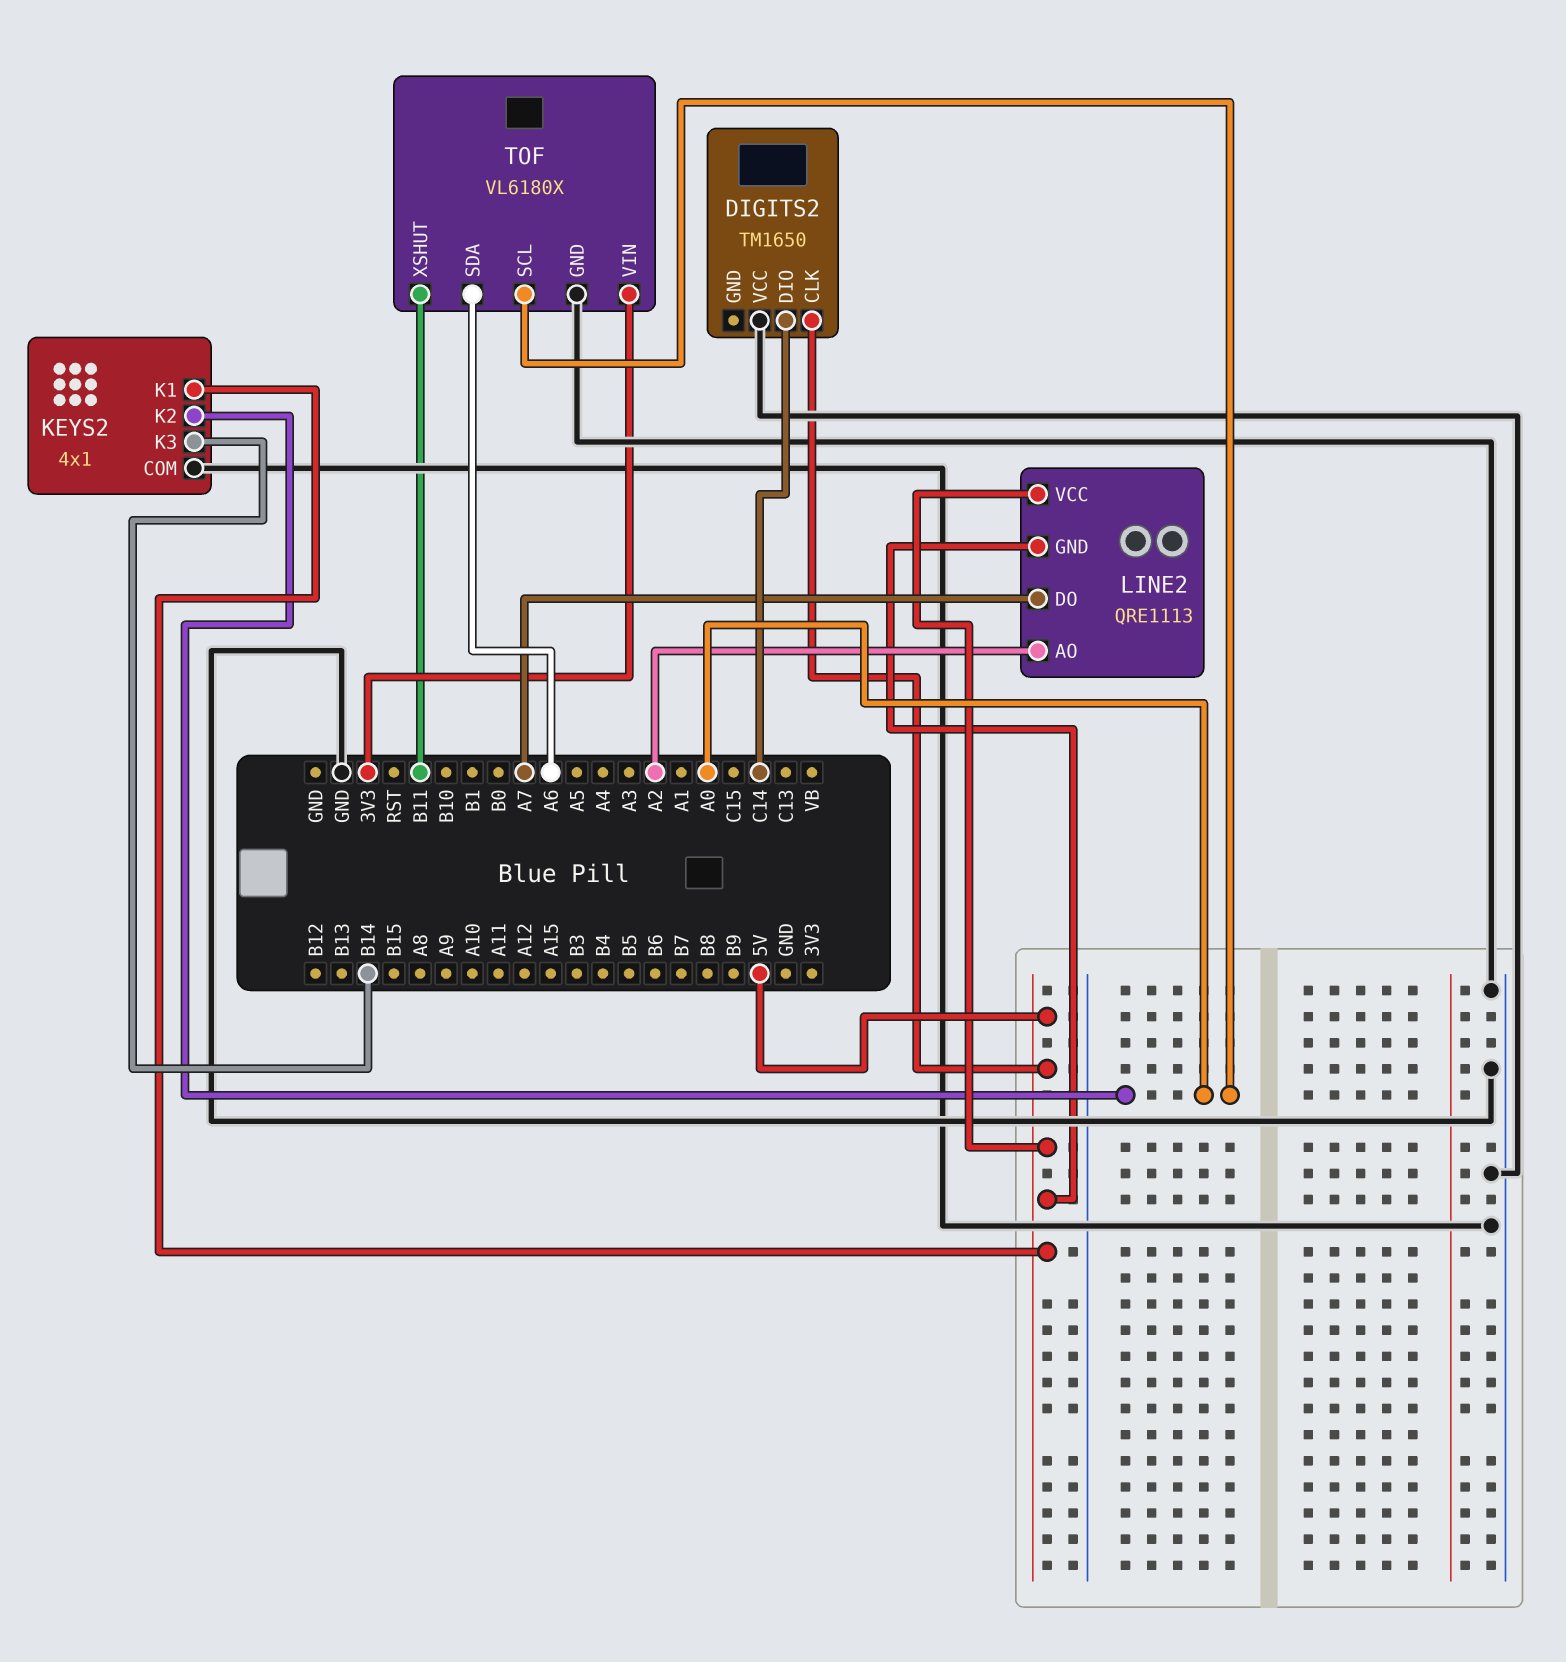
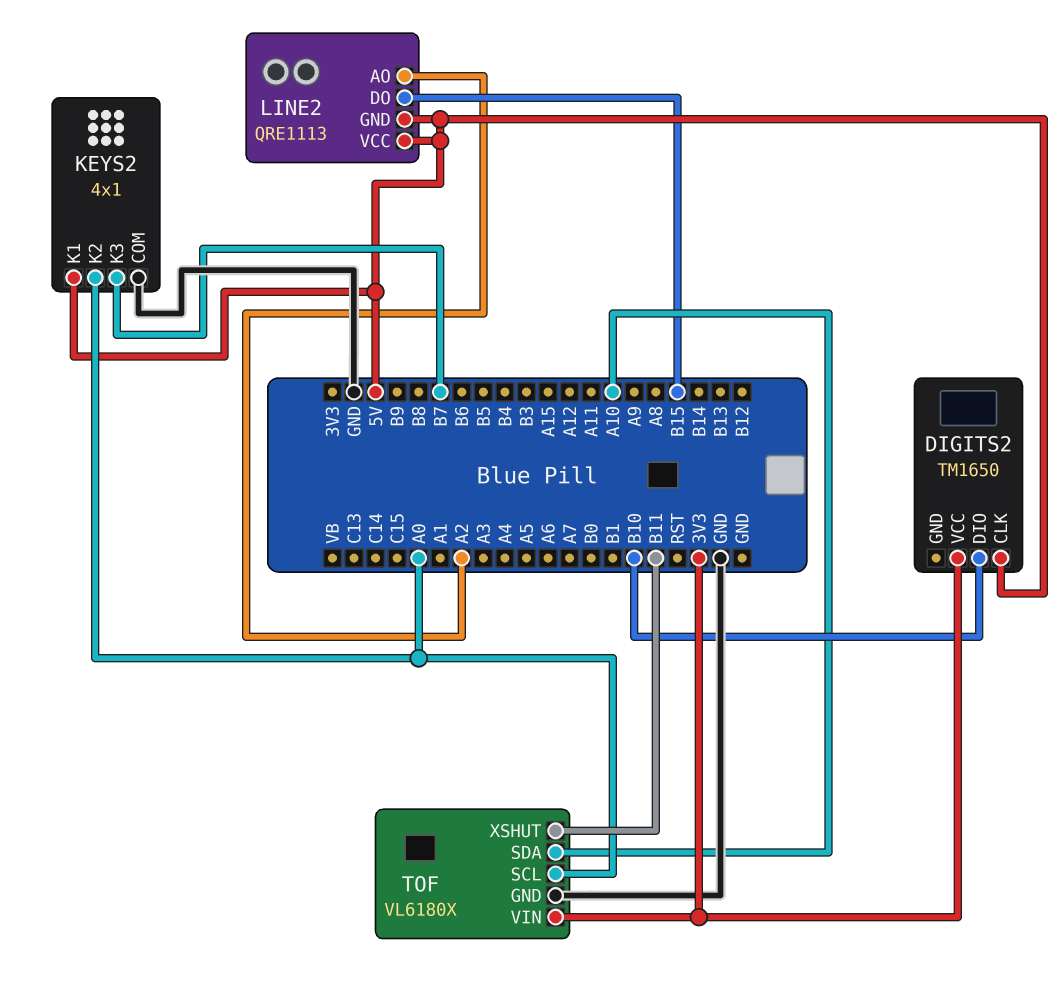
DIGITS2 pin DIO: C14 -> B10
DIGITS2 pin VCC: GND -> 3V3
KEYS2 pin K3: B14 -> B7
LINE2 pin DO: A7 -> B15
TOF pin SDA: A6 -> A10

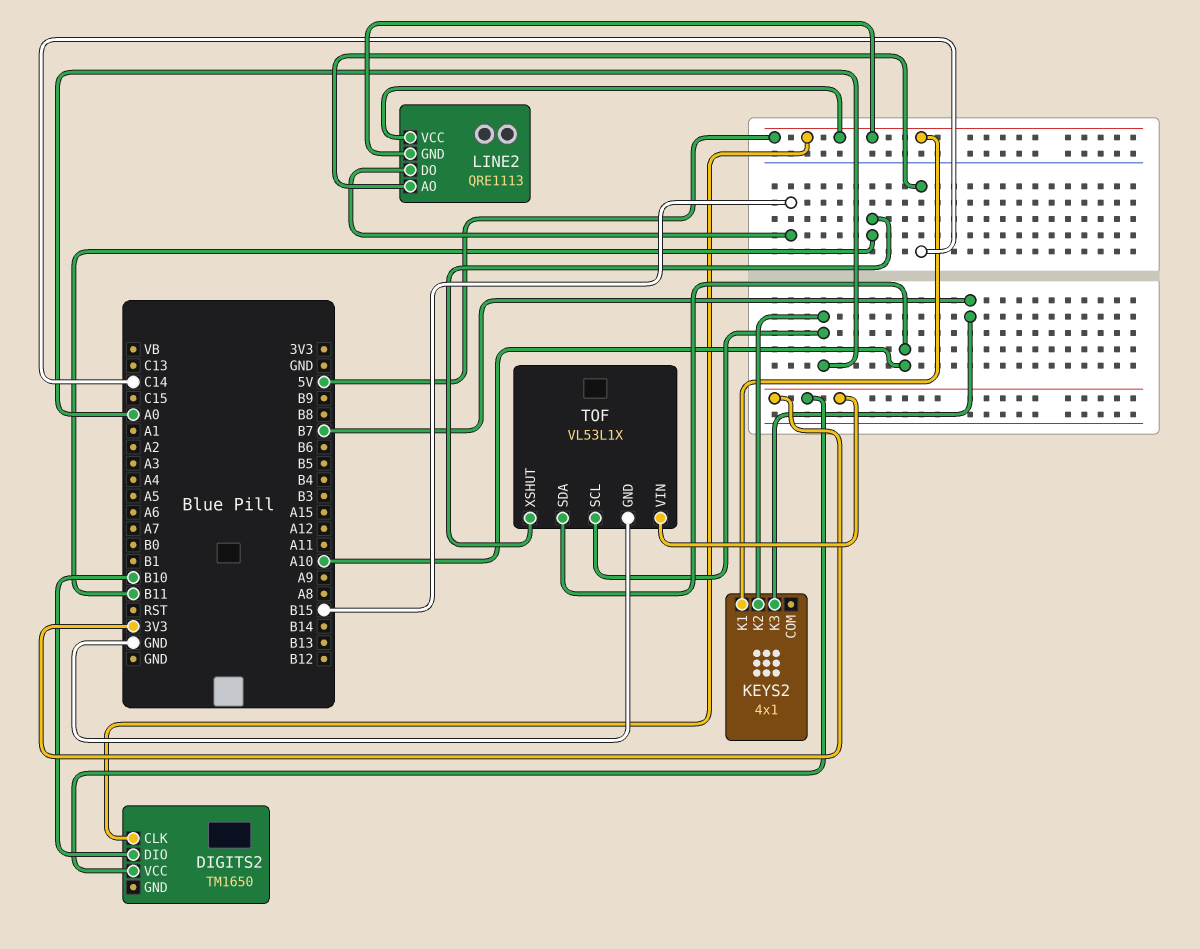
KEYS2 pin COM: GND -> none
LINE2 pin AO: A2 -> C14
TOF: VL6180X -> VL53L1X

